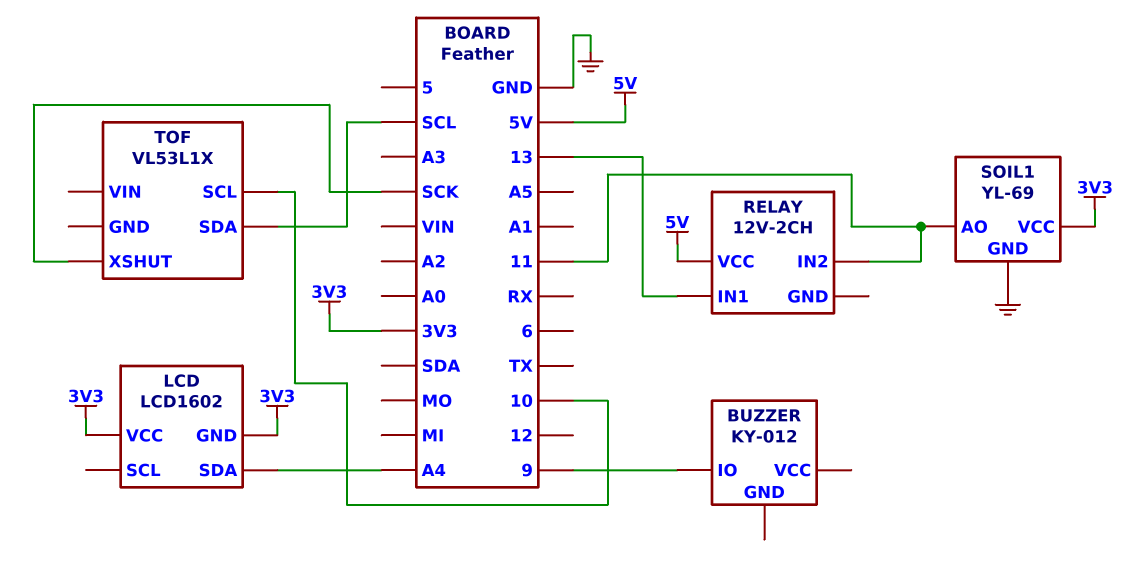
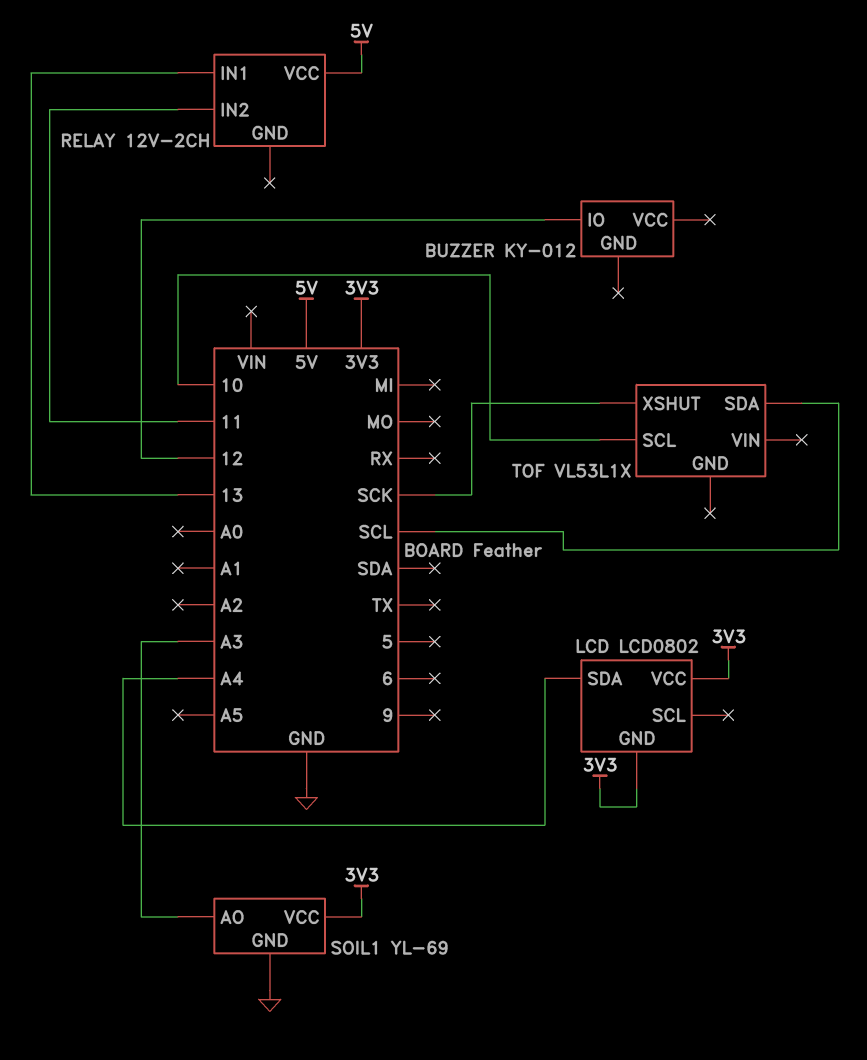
BUZZER pin IO: 9 -> 12
LCD: LCD1602 -> LCD0802
SOIL1 pin AO: 11 -> A3

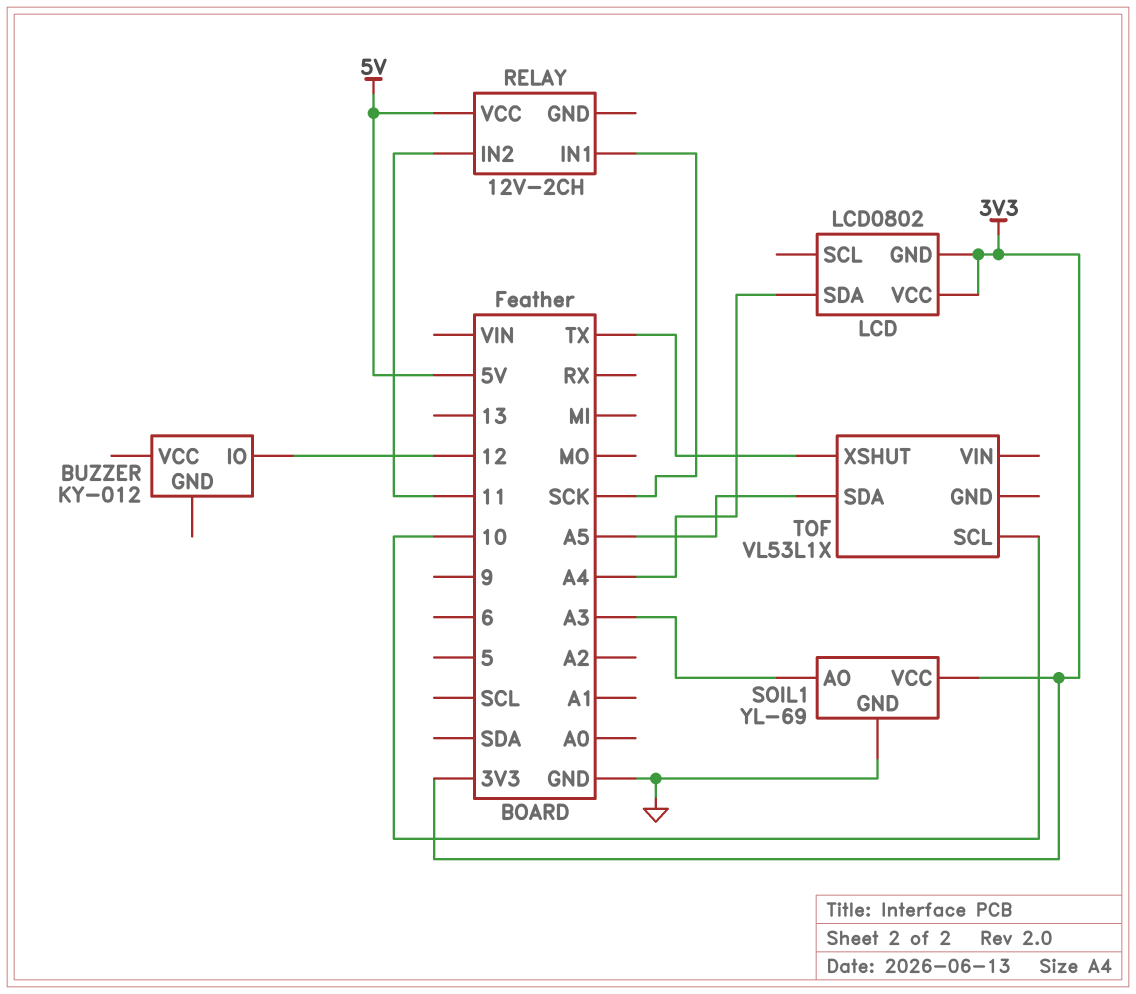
RELAY pin IN1: 13 -> SCK
TOF pin SDA: SCL -> A5
TOF pin XSHUT: SCK -> TX

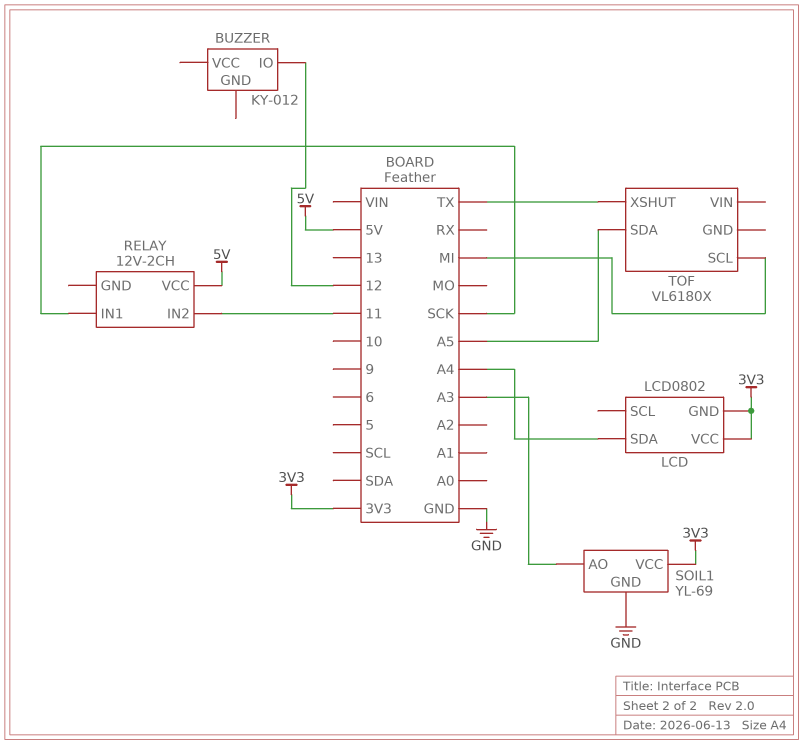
TOF: VL53L1X -> VL6180X
TOF pin SCL: 10 -> MI

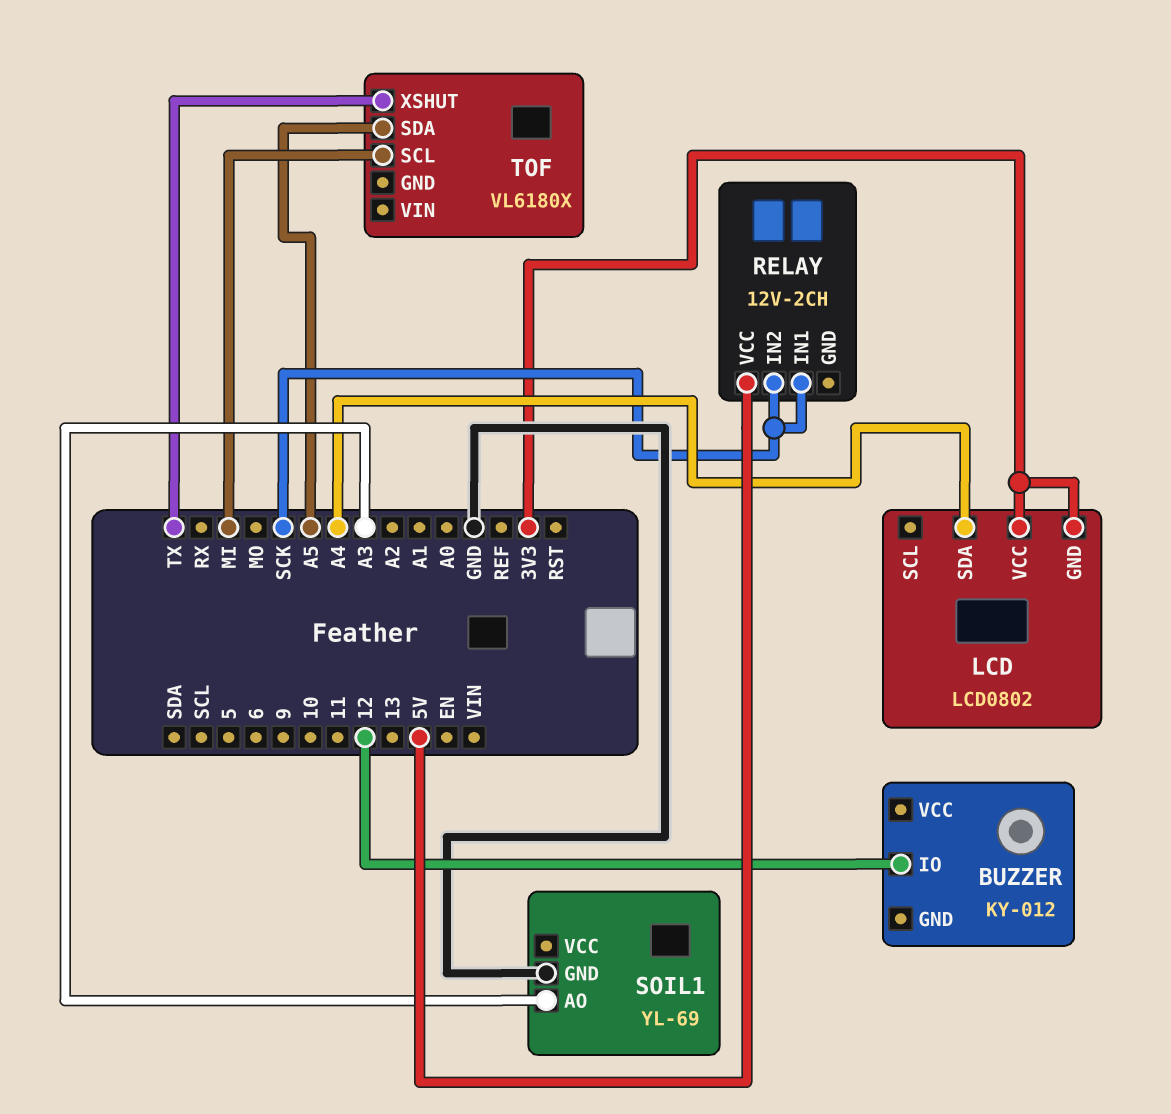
RELAY pin IN2: 11 -> SCK
SOIL1 pin VCC: 3V3 -> none

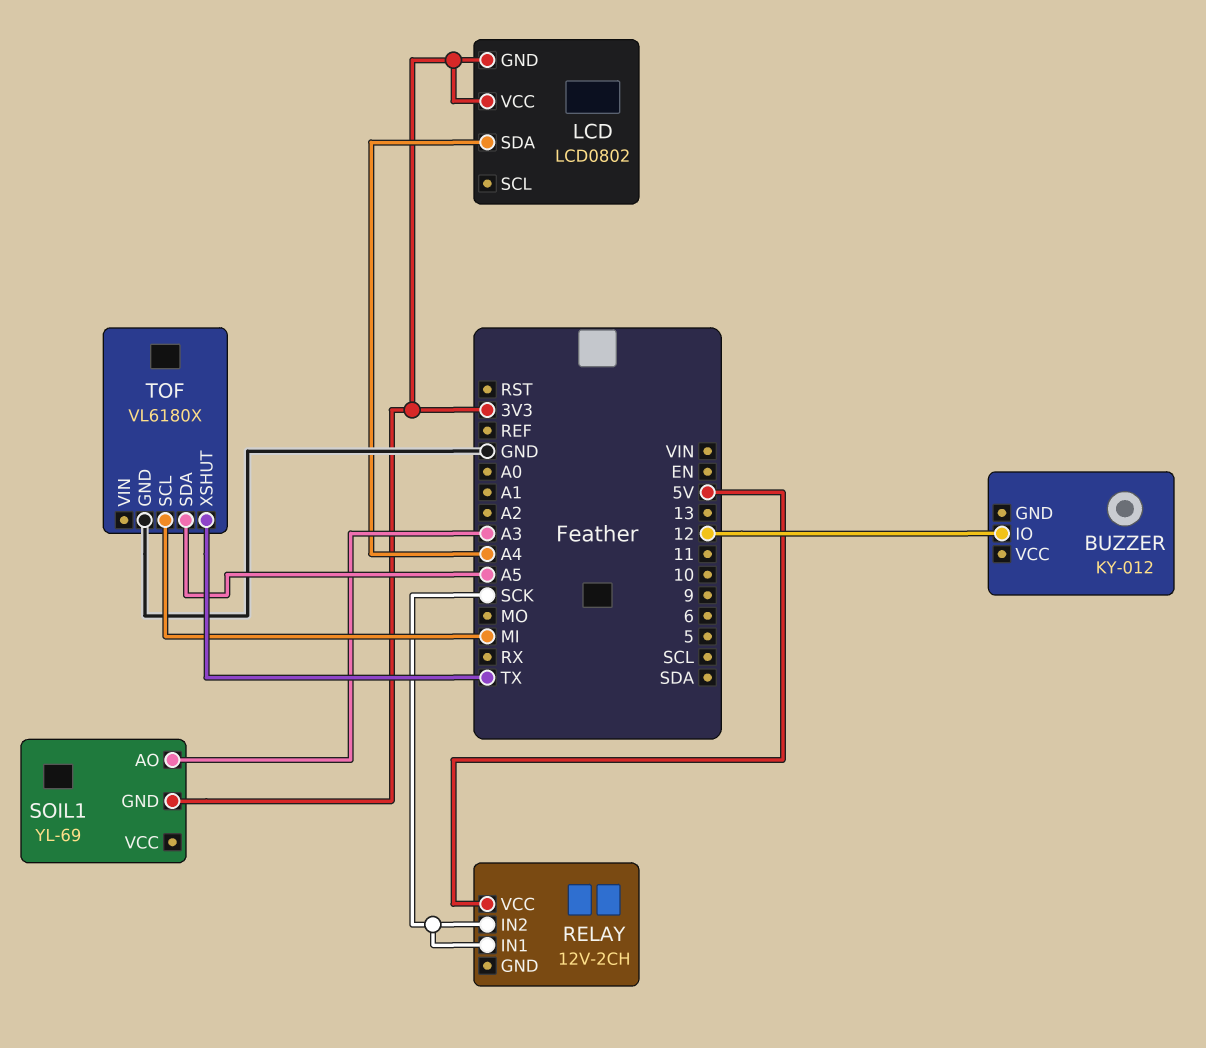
SOIL1 pin GND: GND -> 3V3
TOF pin GND: none -> GND

